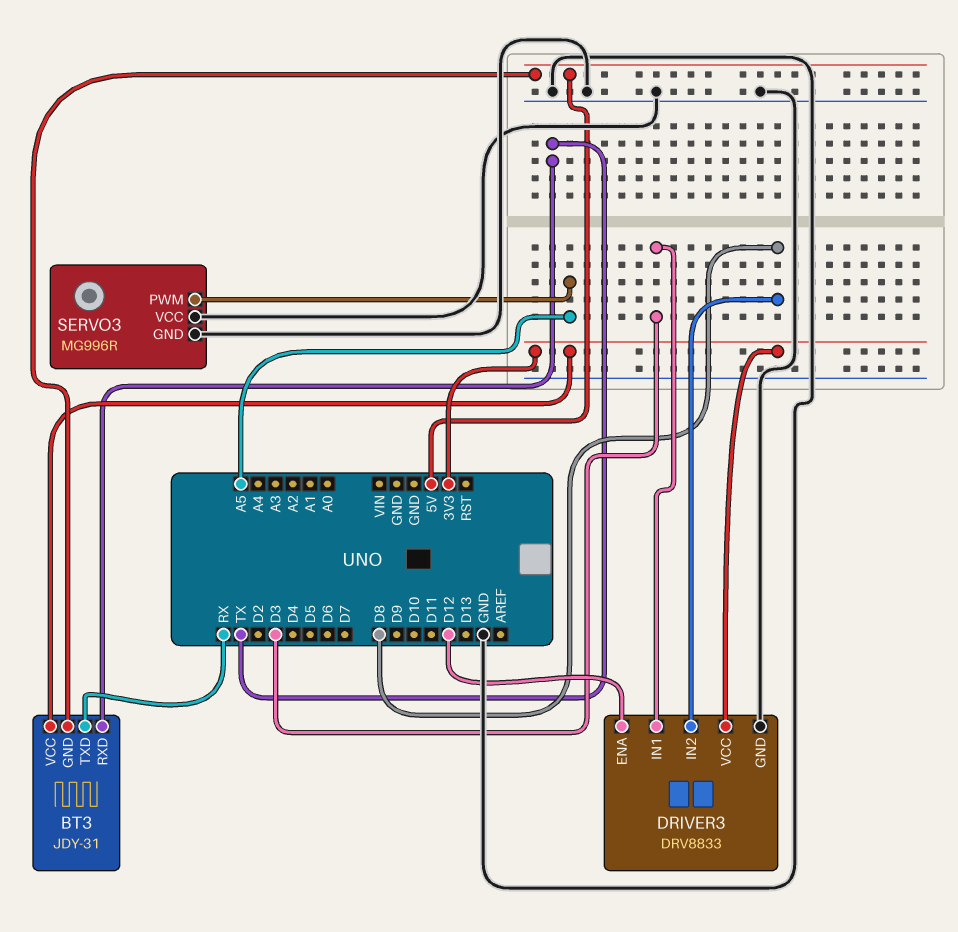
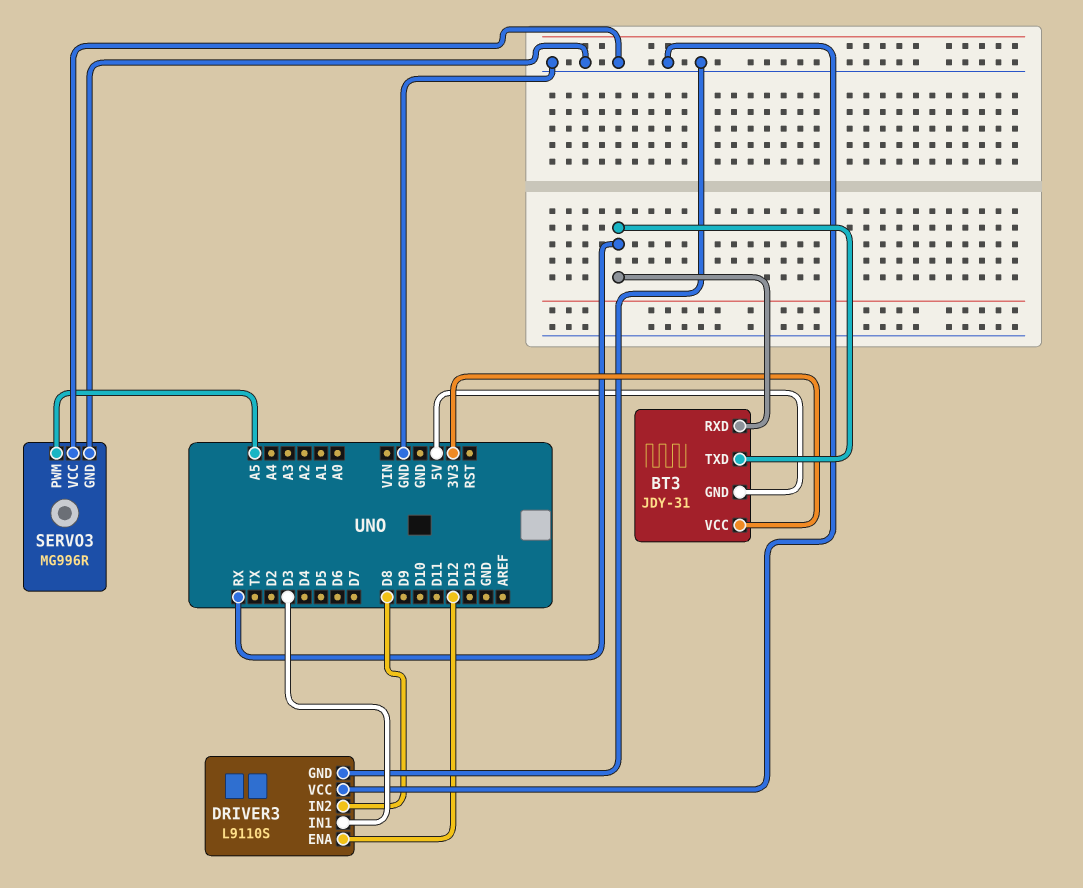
BT3 pin RXD: TX -> RX
DRIVER3: DRV8833 -> L9110S
DRIVER3 pin VCC: 3V3 -> GND

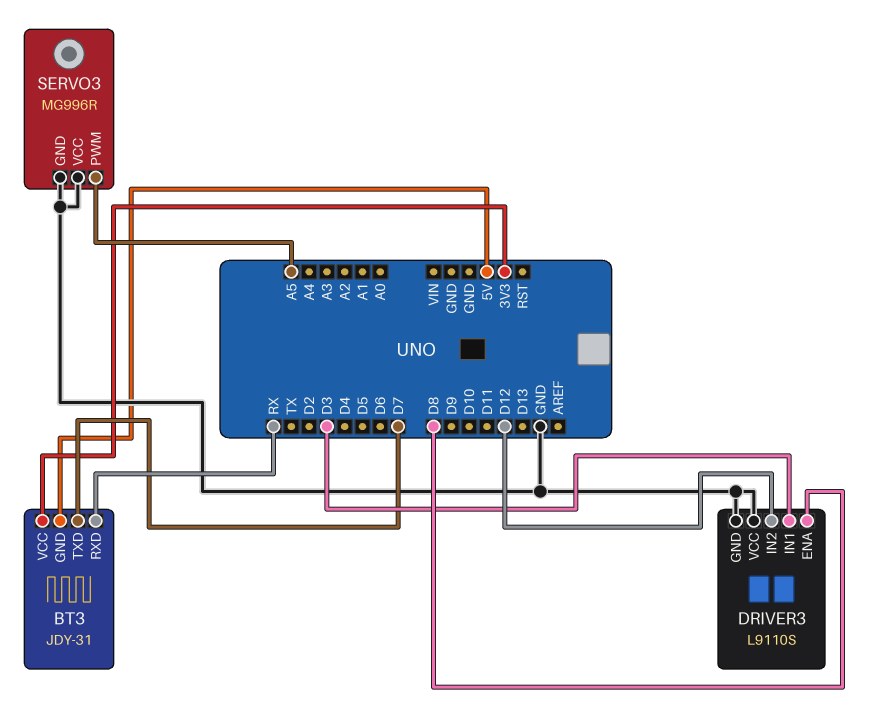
BT3 pin TXD: RX -> D7
DRIVER3 pin ENA: D12 -> D8
DRIVER3 pin IN2: D8 -> D12

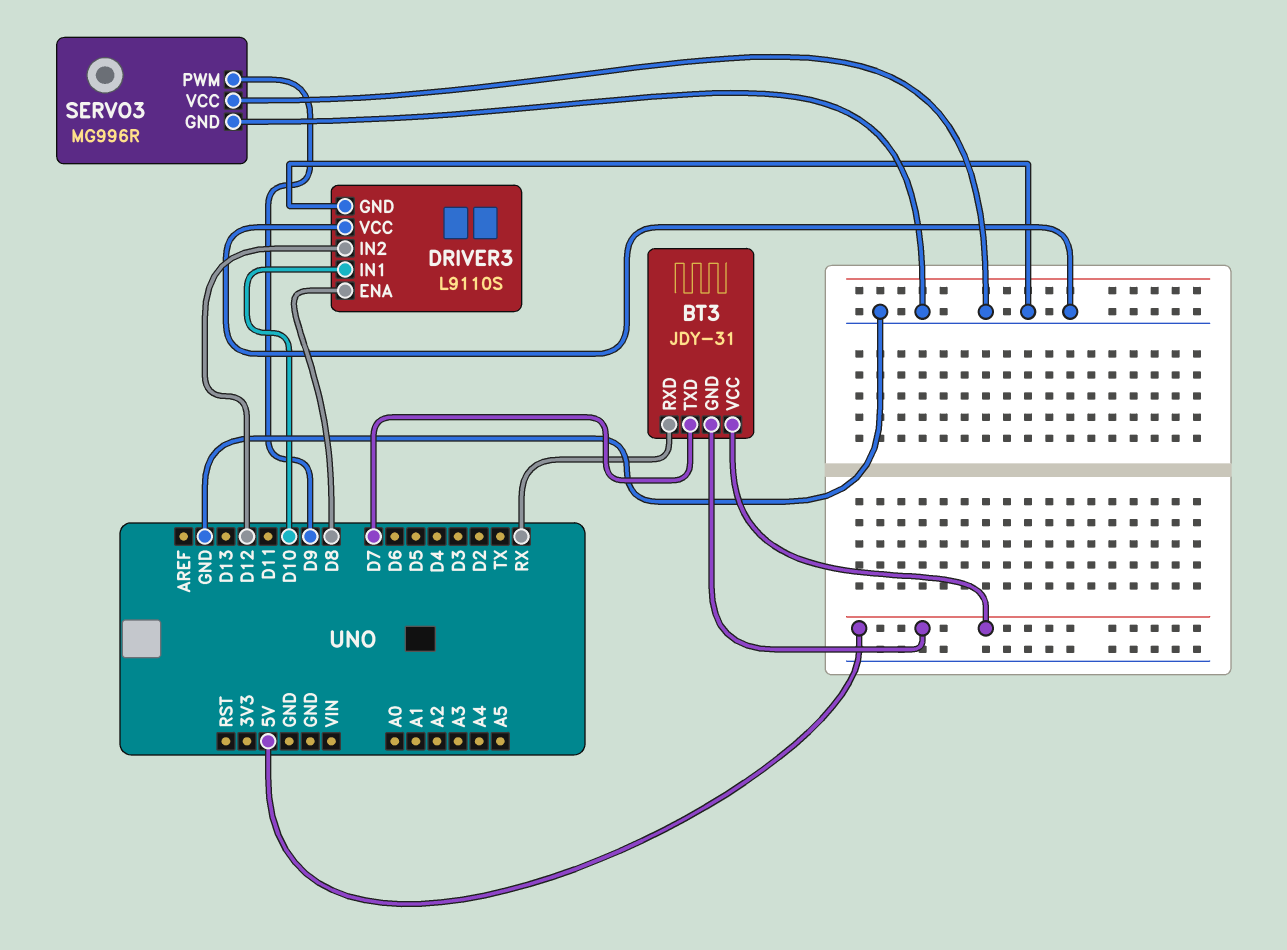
BT3 pin VCC: 3V3 -> 5V
DRIVER3 pin IN1: D3 -> D10
SERVO3 pin PWM: A5 -> D9

